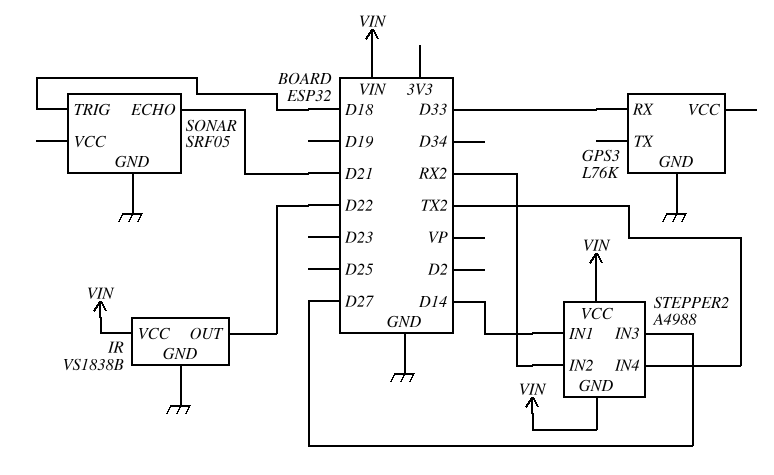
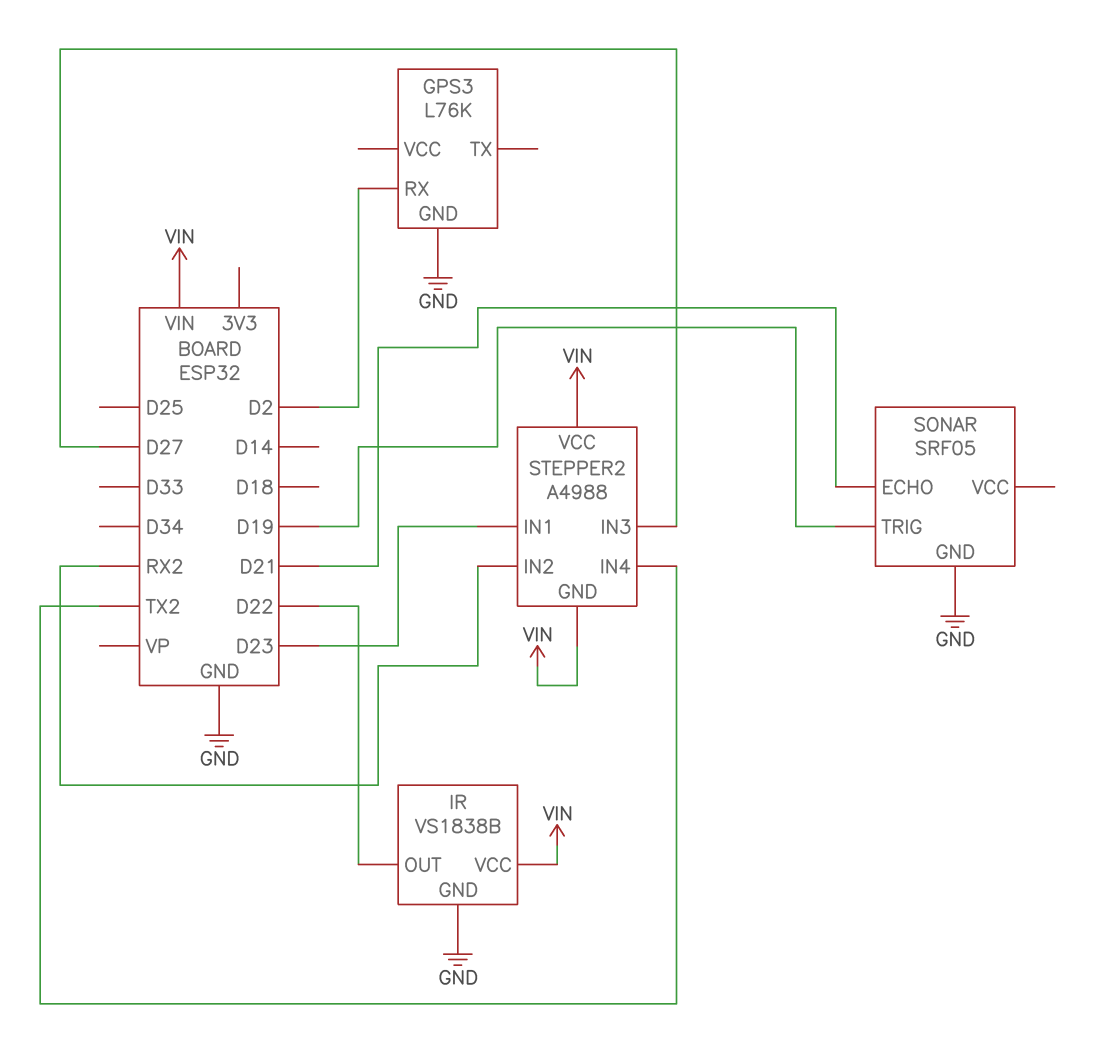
GPS3 pin RX: D33 -> D2
SONAR pin TRIG: D18 -> D19
STEPPER2 pin IN1: D14 -> D23

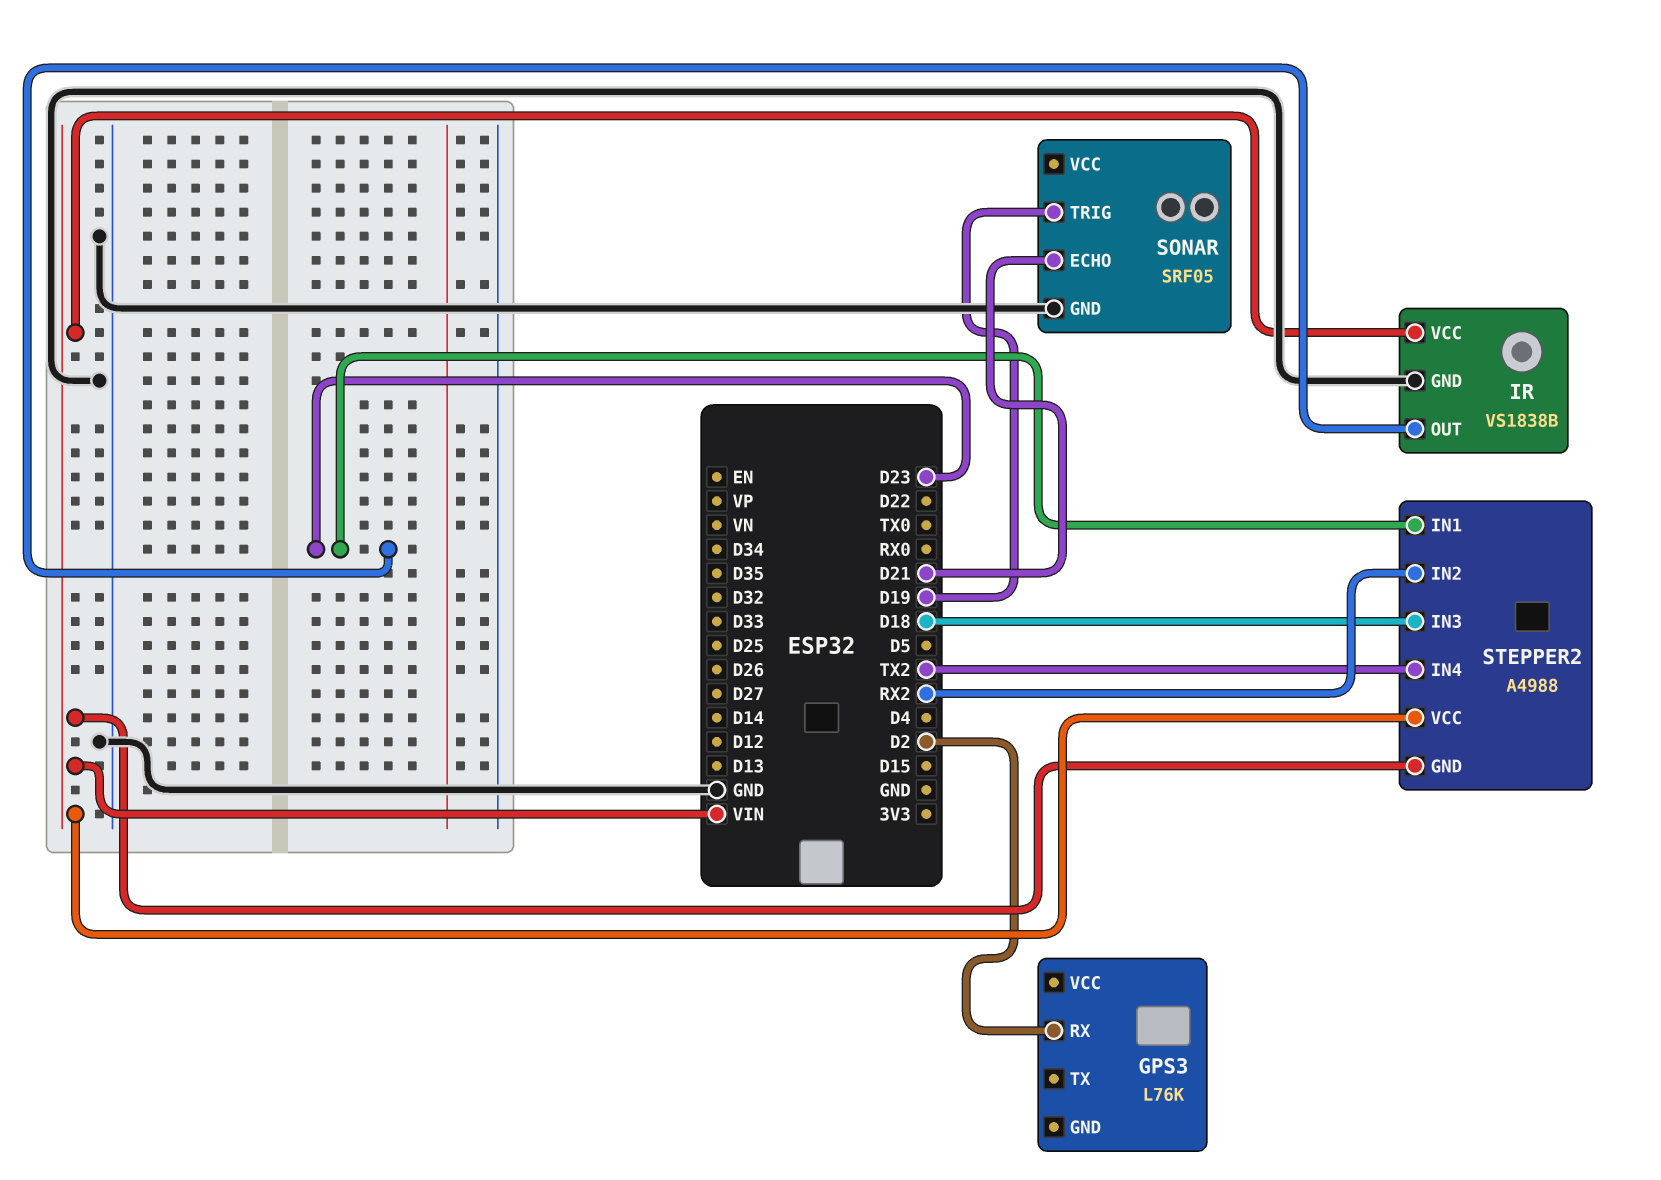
GPS3 pin GND: GND -> none
IR pin OUT: D22 -> D23
STEPPER2 pin IN3: D27 -> D18

